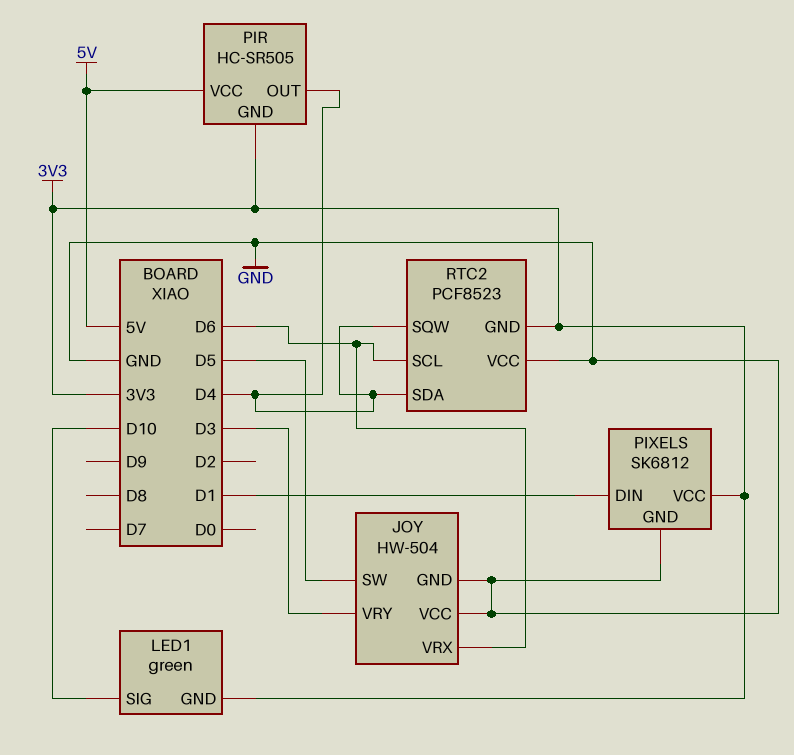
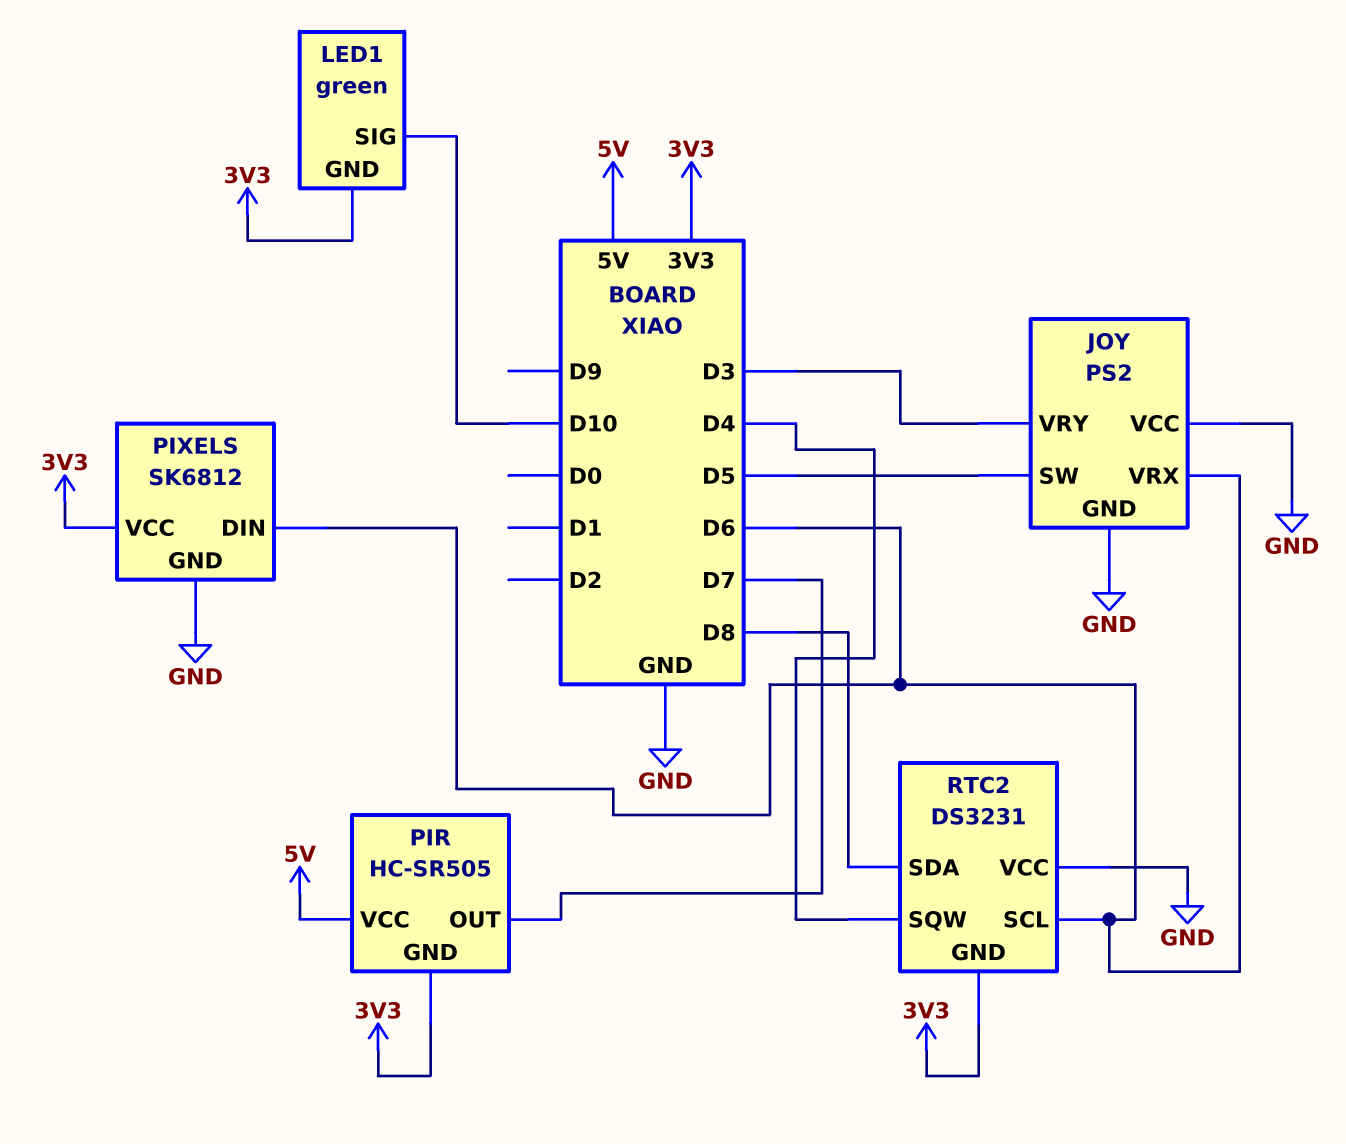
JOY: HW-504 -> PS2
PIR pin OUT: D4 -> D7
PIXELS pin DIN: D1 -> D6
RTC2: PCF8523 -> DS3231
RTC2 pin SDA: D4 -> D8

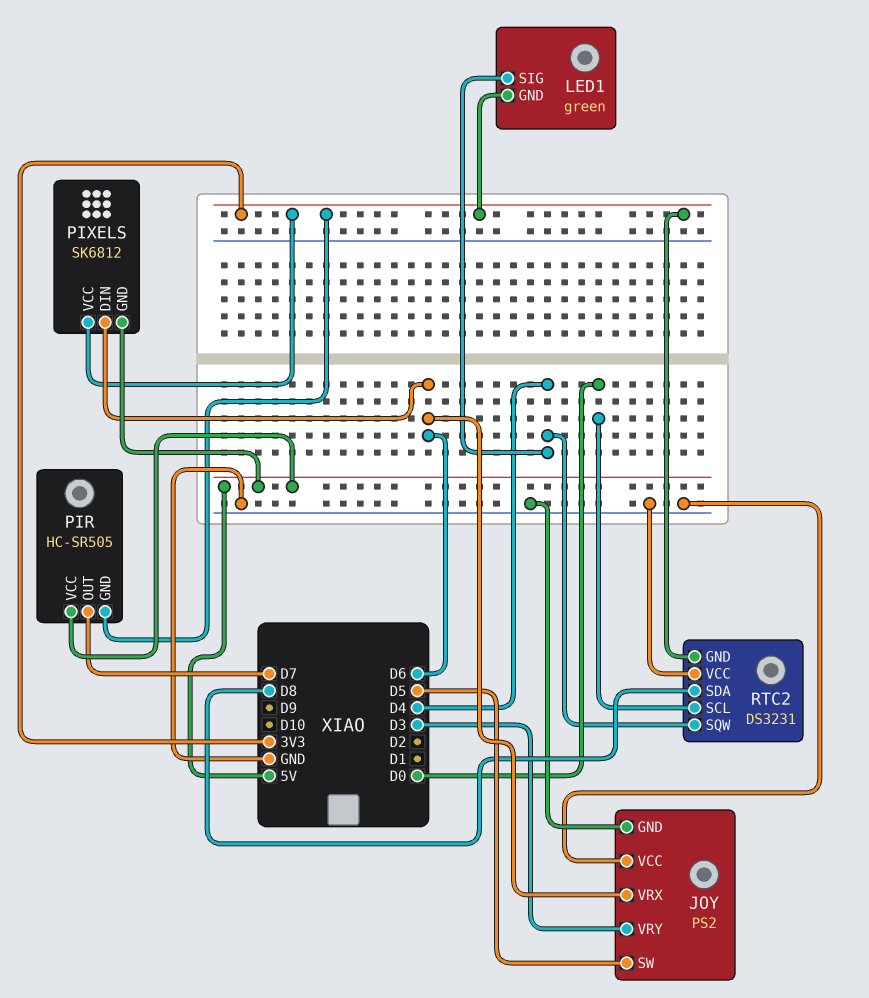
LED1 pin SIG: D10 -> D4
PIXELS pin GND: GND -> 5V
RTC2 pin SCL: D6 -> D0

